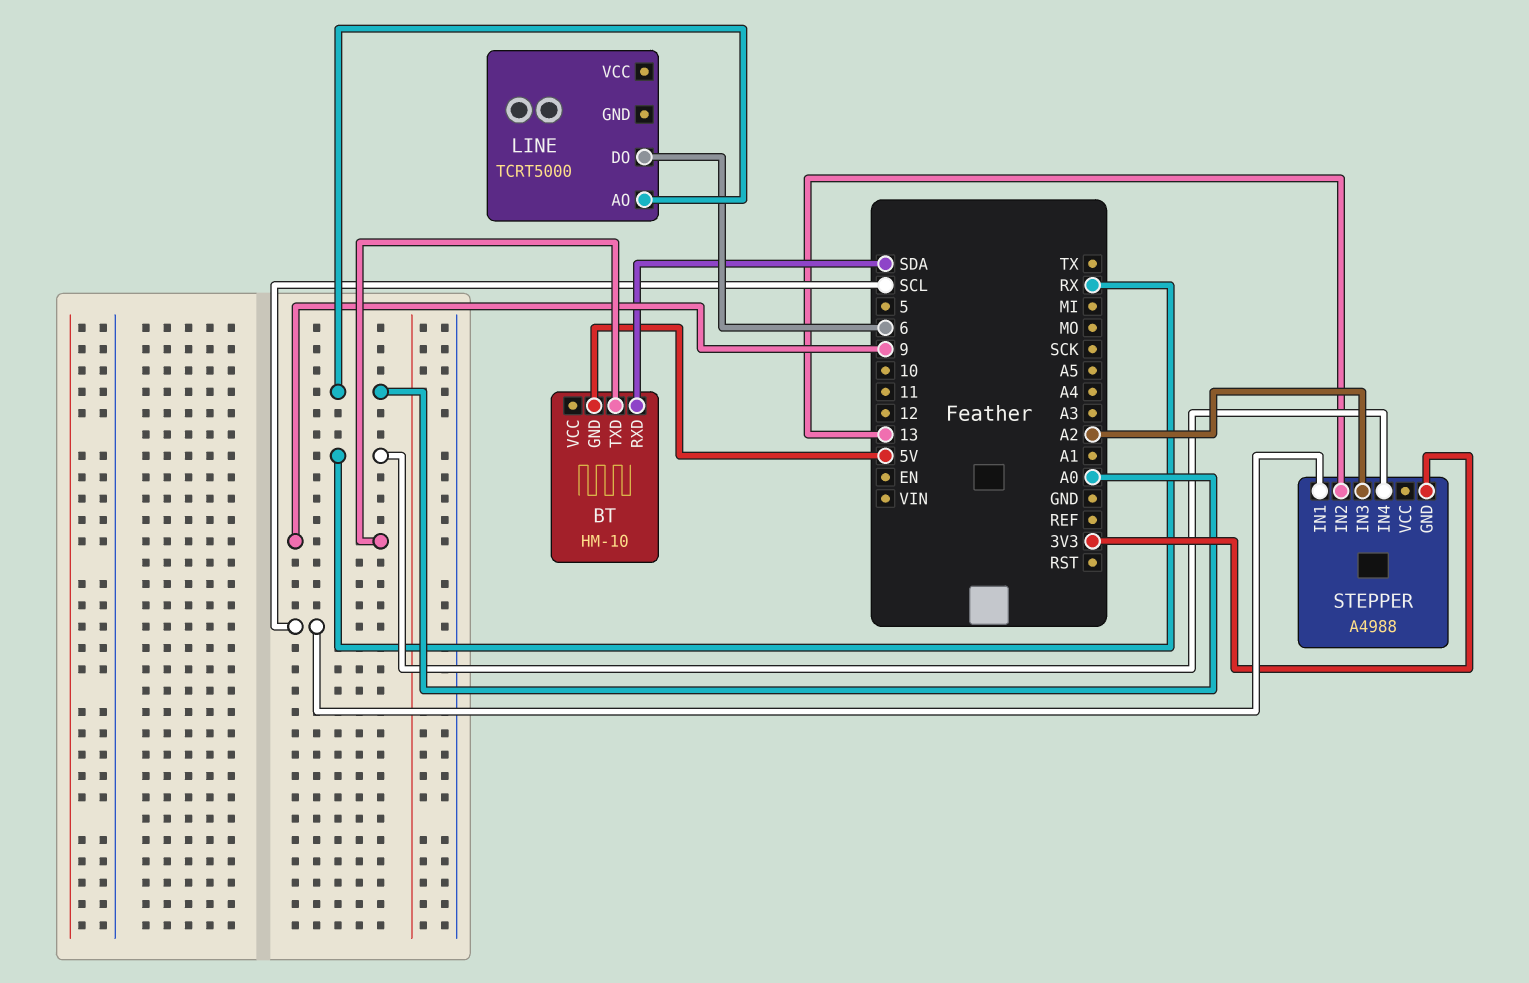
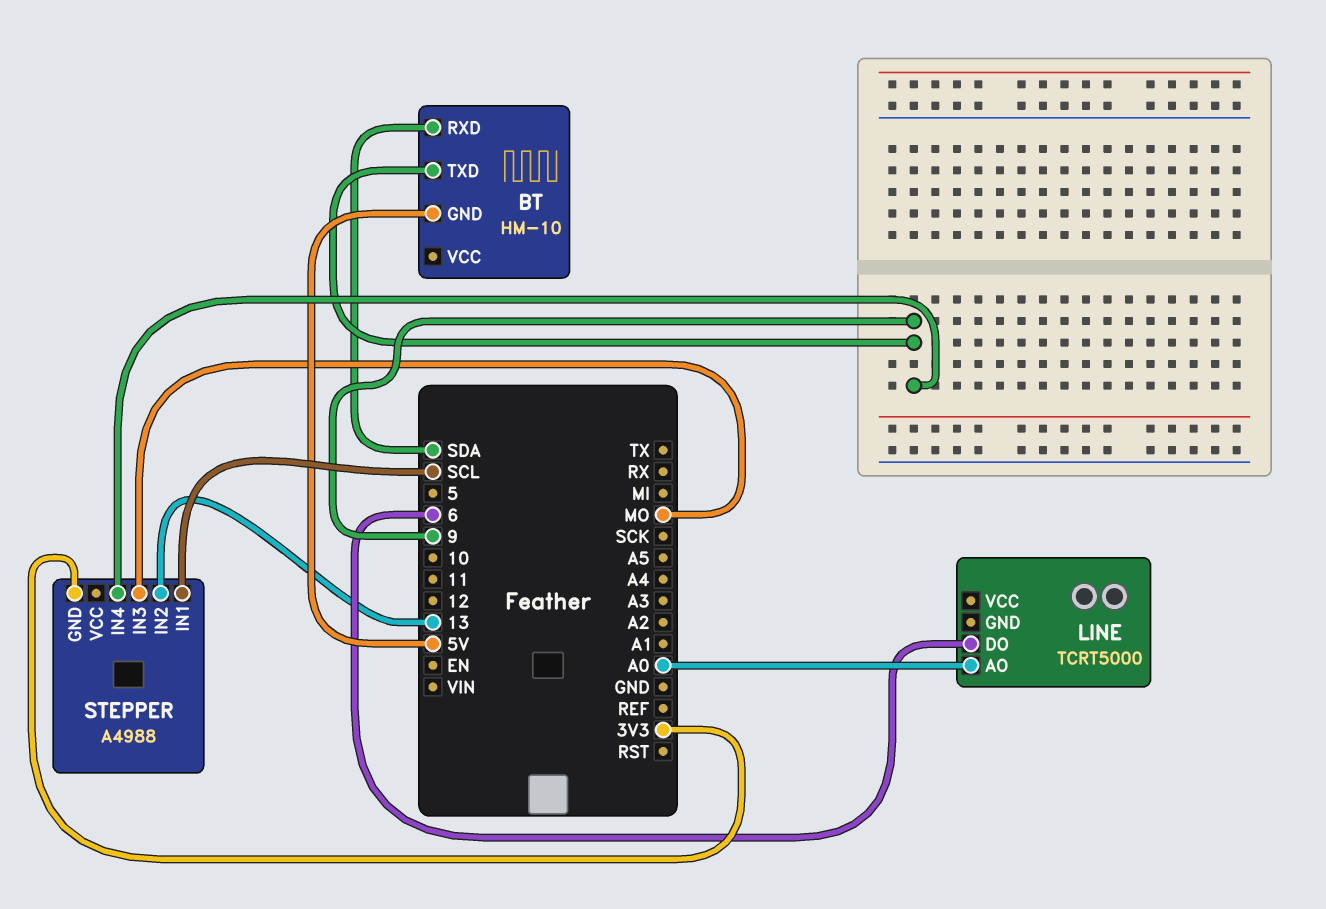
STEPPER pin IN3: A2 -> MO
STEPPER pin IN4: RX -> 9

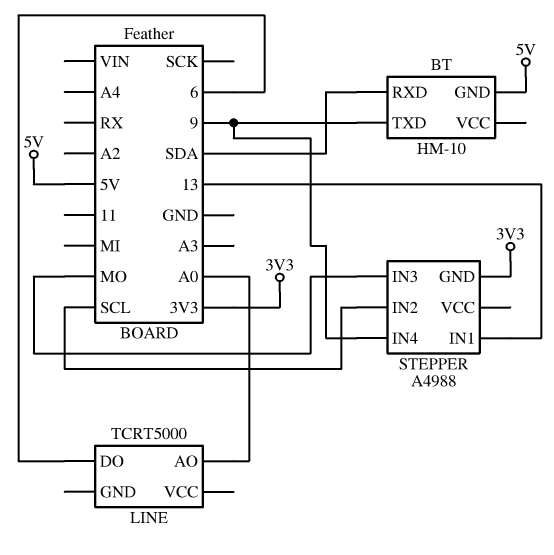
STEPPER pin IN1: SCL -> 13
STEPPER pin IN2: 13 -> SCL

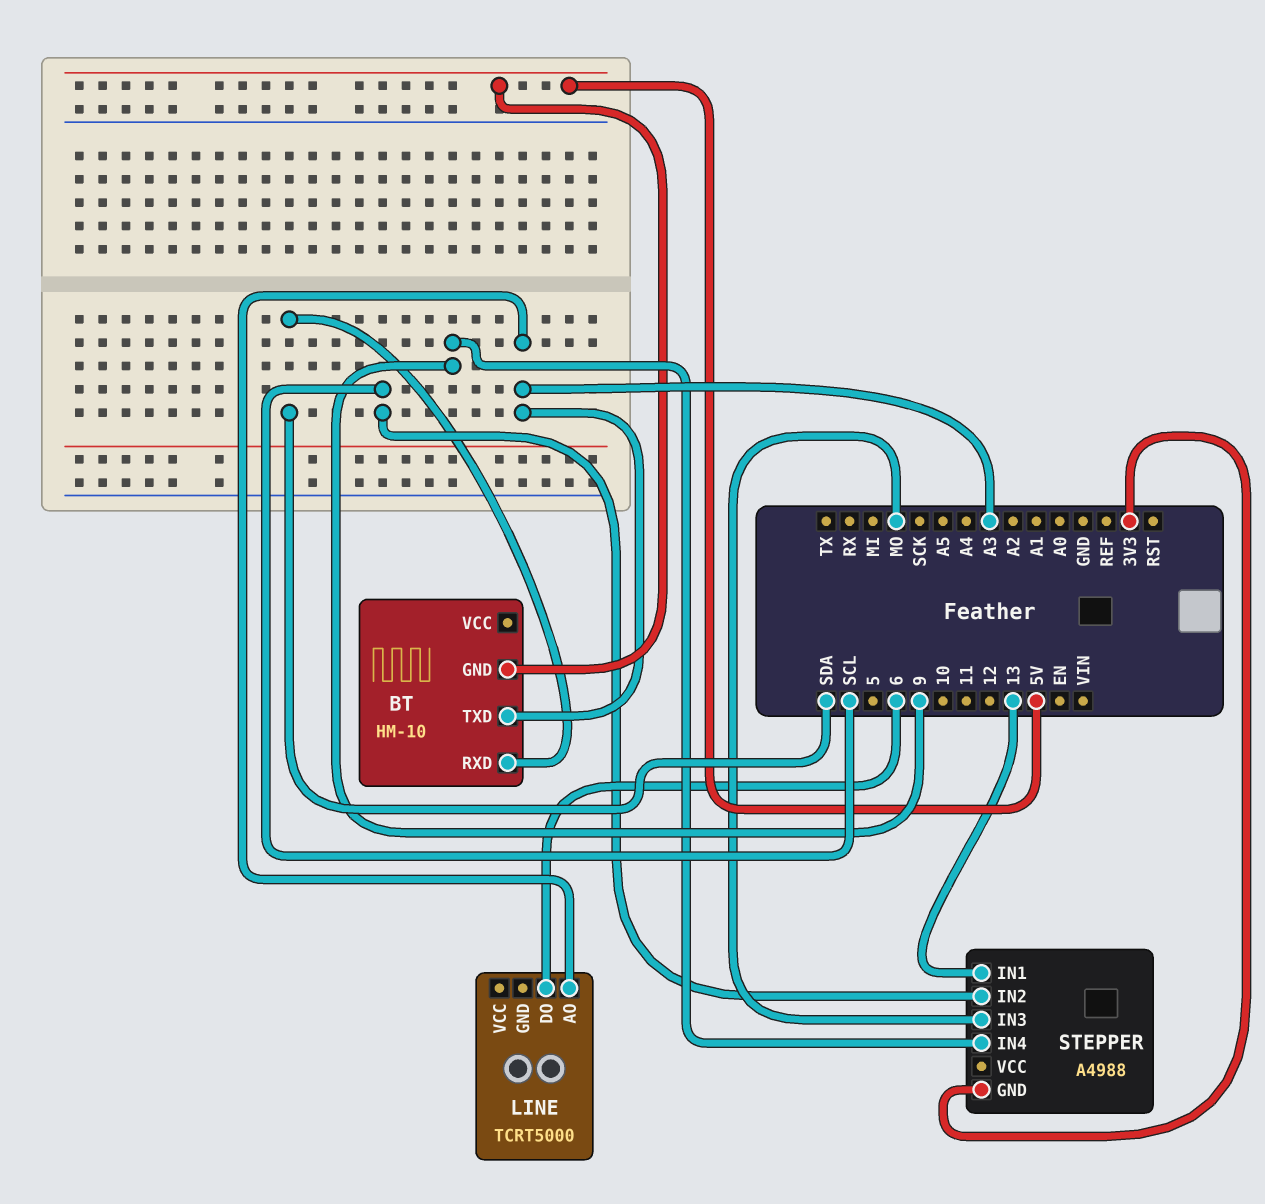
BT pin TXD: 9 -> A3
LINE pin AO: A0 -> A3

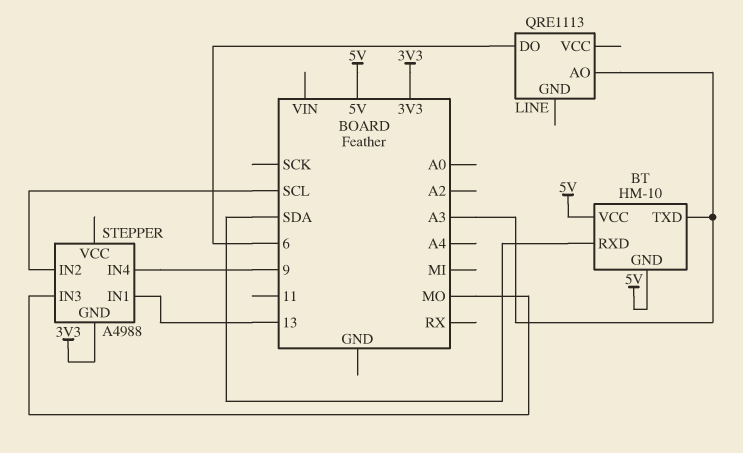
BT pin VCC: none -> 5V
LINE: TCRT5000 -> QRE1113

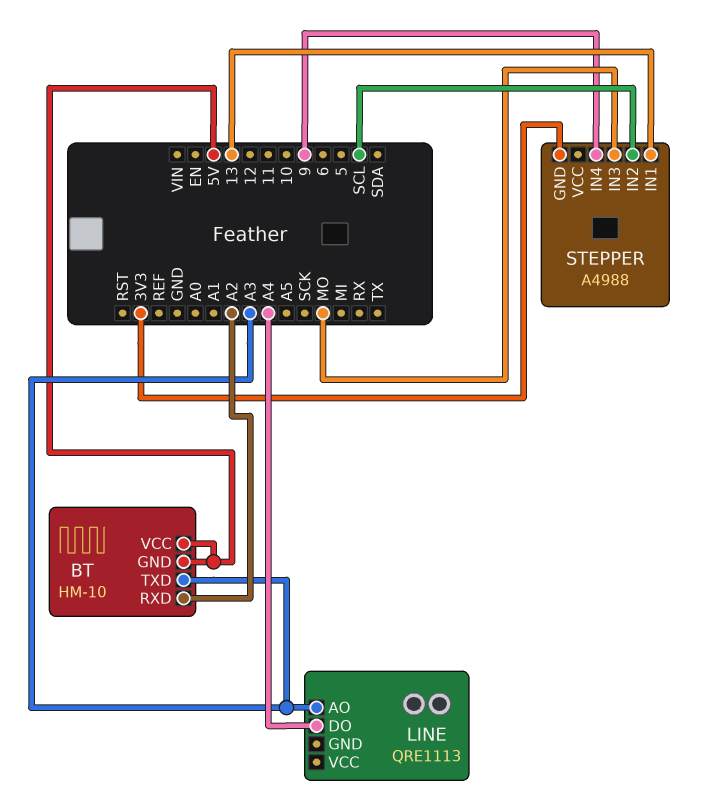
BT pin RXD: SDA -> A2
LINE pin DO: 6 -> A4

